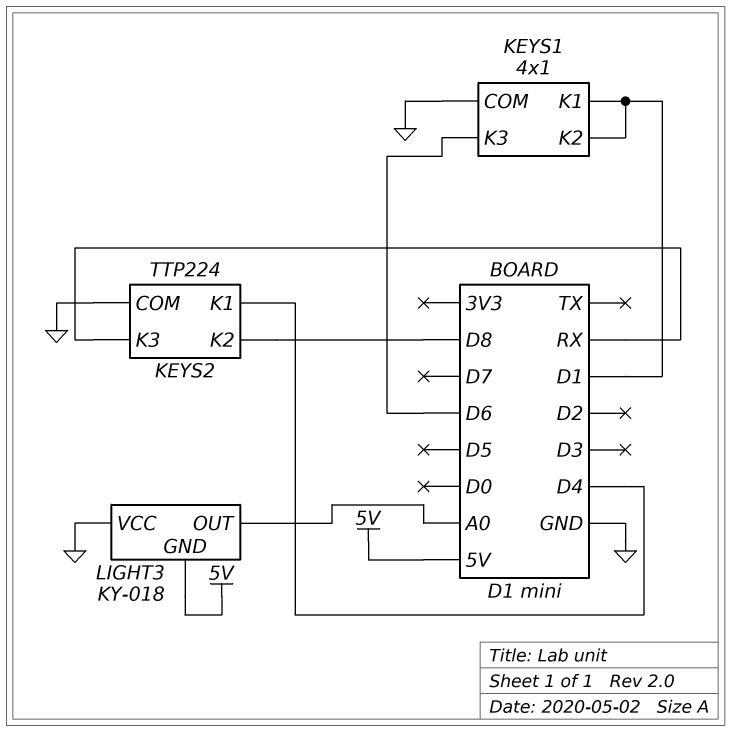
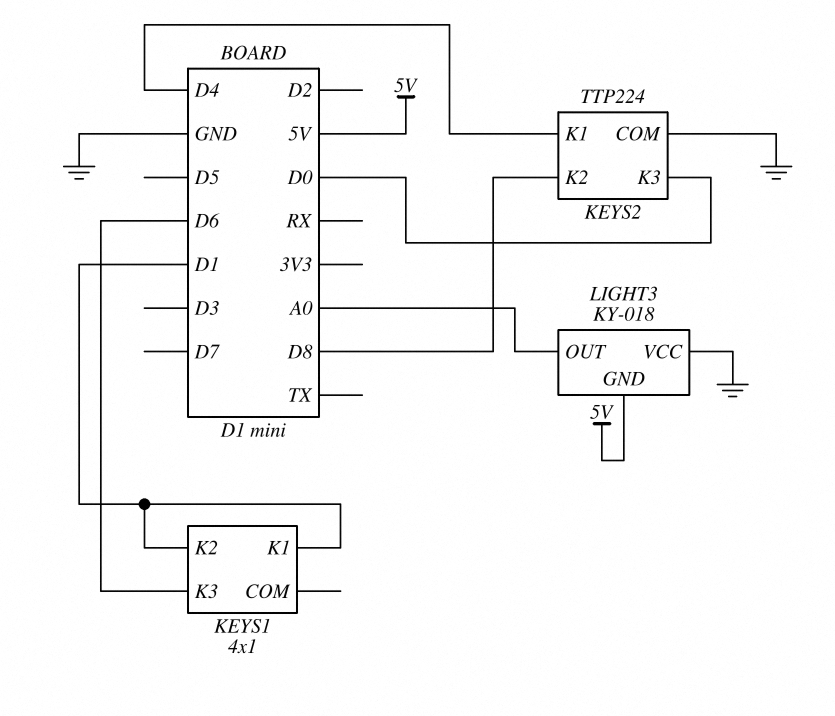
KEYS1 pin COM: GND -> none
KEYS2 pin K3: RX -> D0

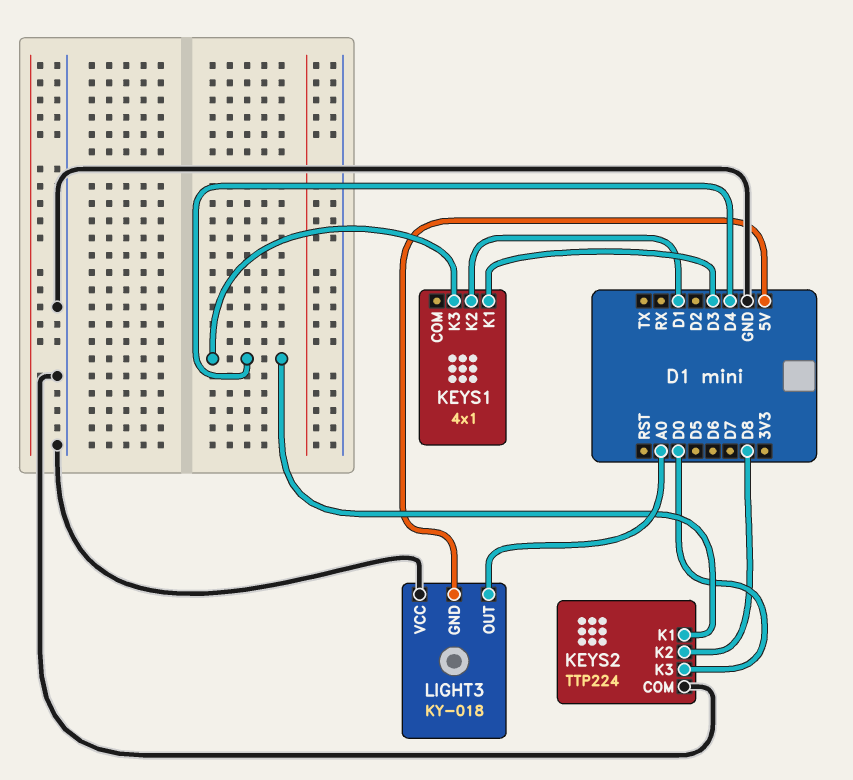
KEYS1 pin K1: D1 -> D3
KEYS1 pin K3: D6 -> D4

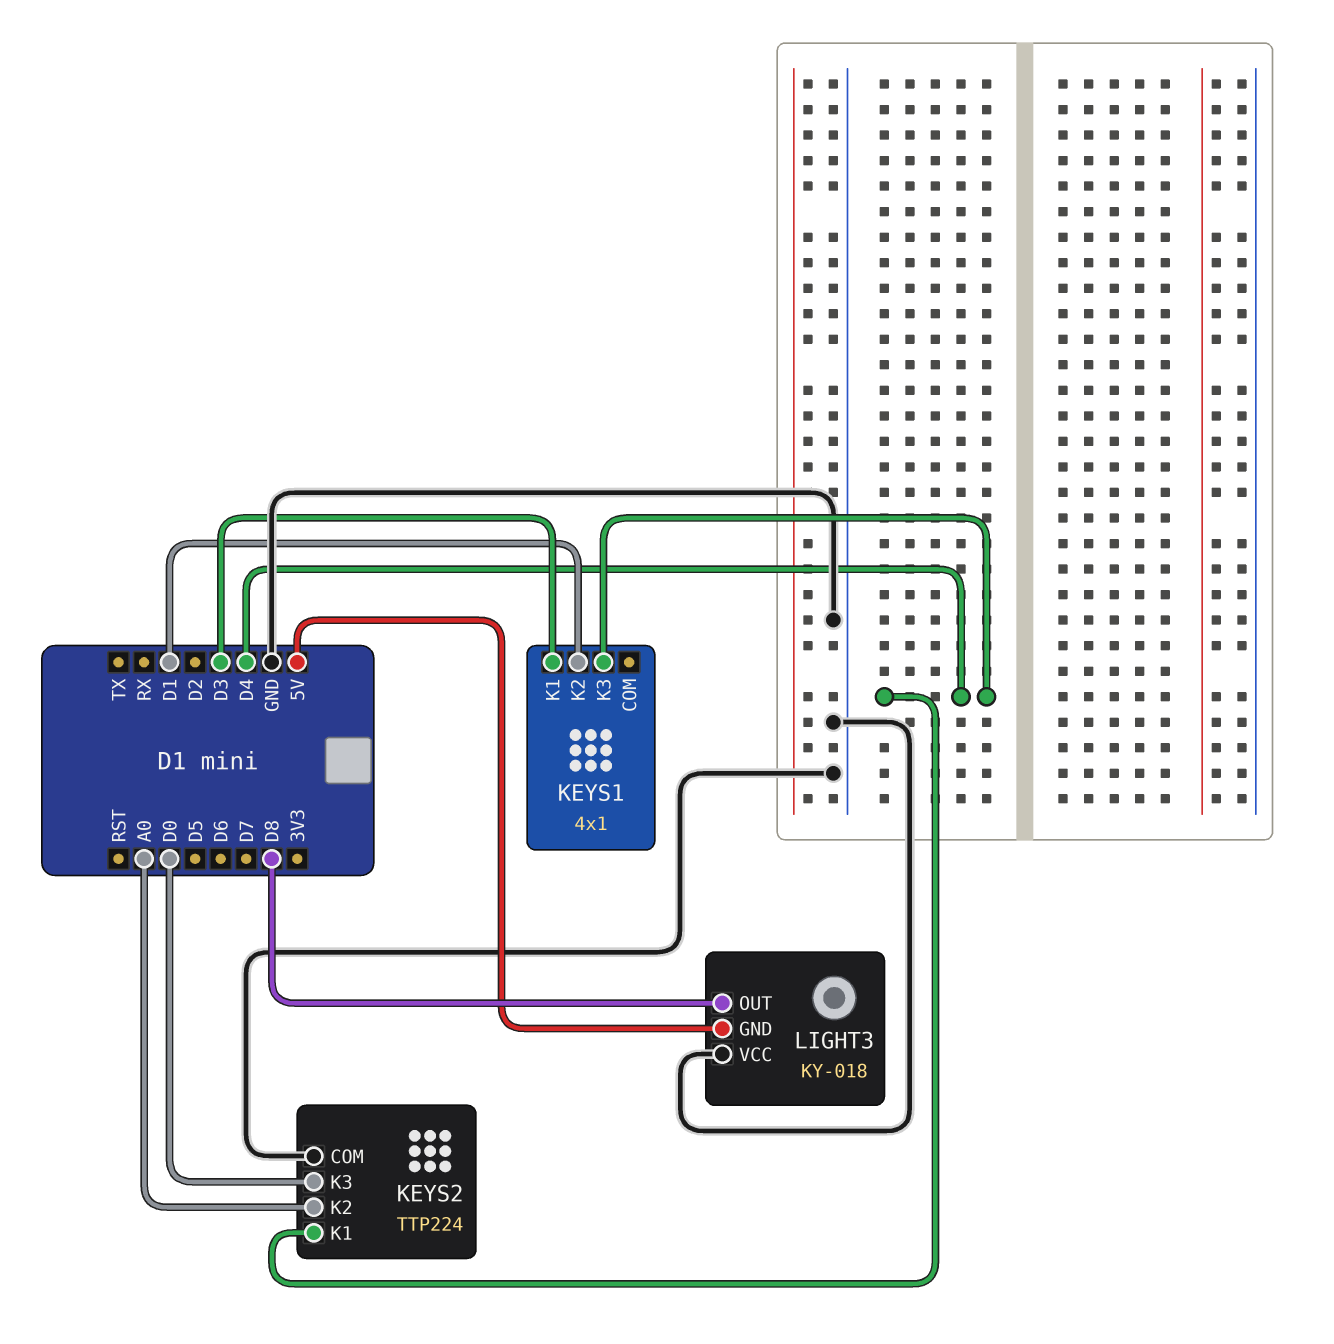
KEYS2 pin K2: D8 -> A0
LIGHT3 pin OUT: A0 -> D8

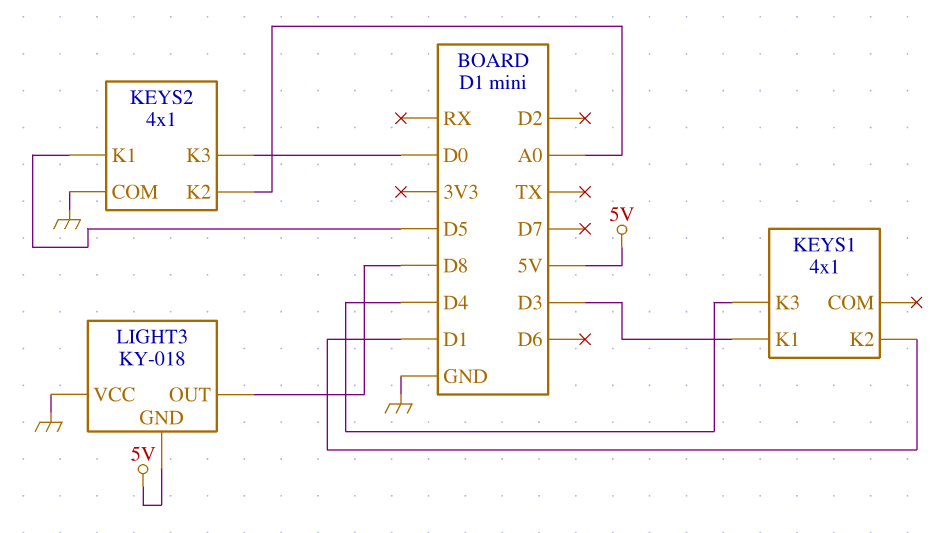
KEYS2: TTP224 -> 4x1
KEYS2 pin K1: D4 -> D5

